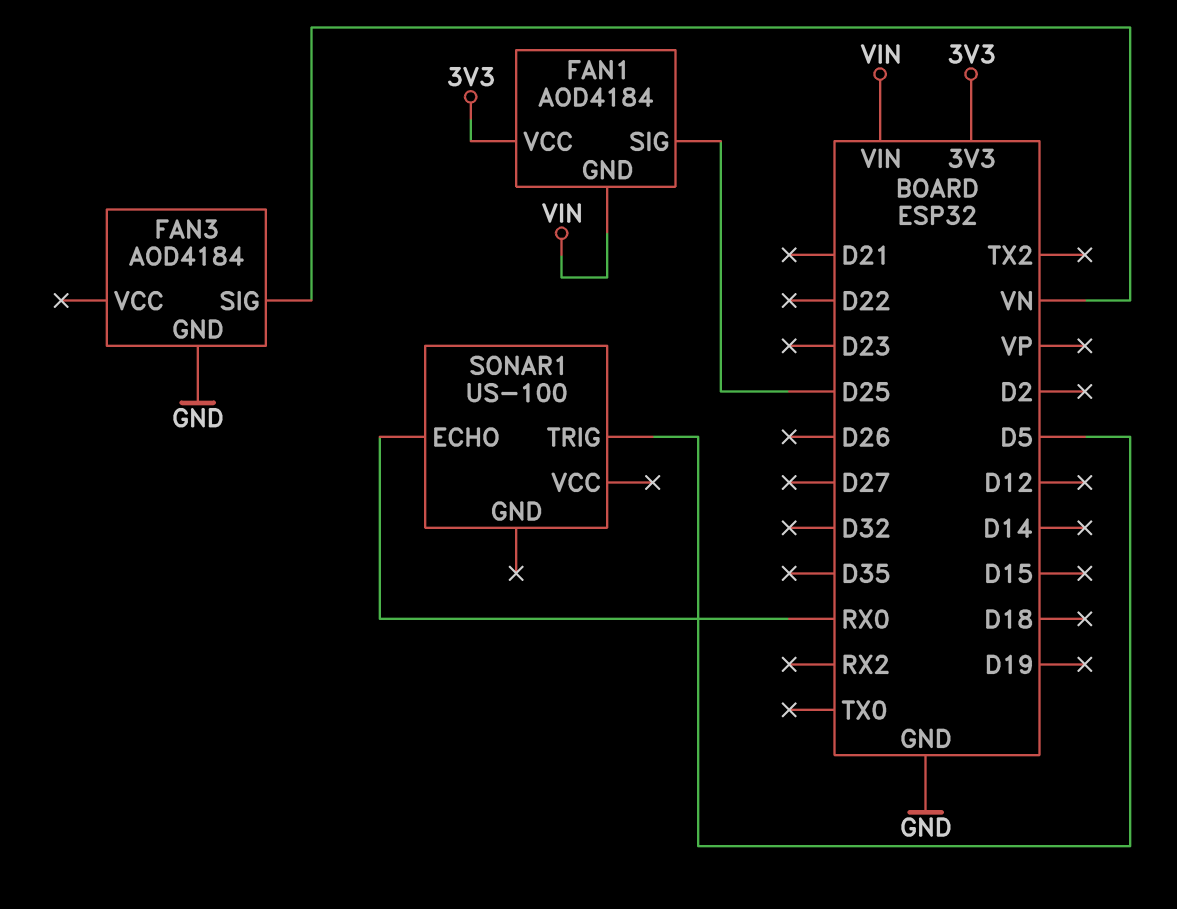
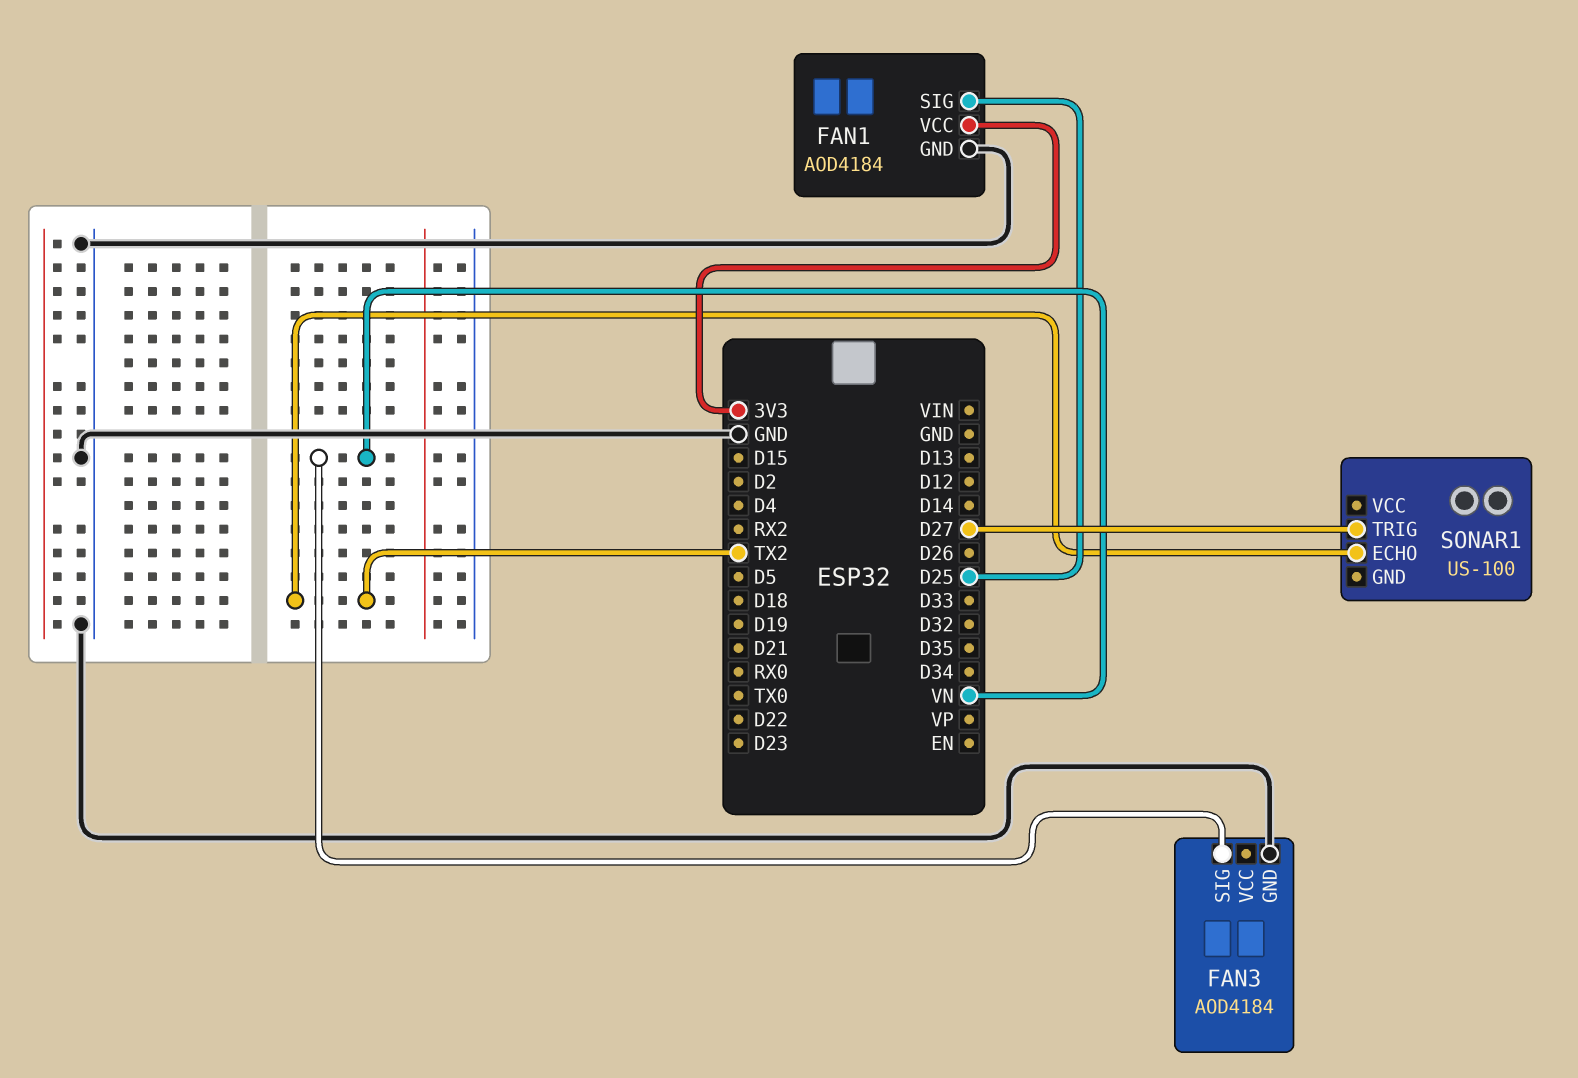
FAN1 pin GND: VIN -> GND
SONAR1 pin ECHO: RX0 -> TX2
SONAR1 pin TRIG: D5 -> D27

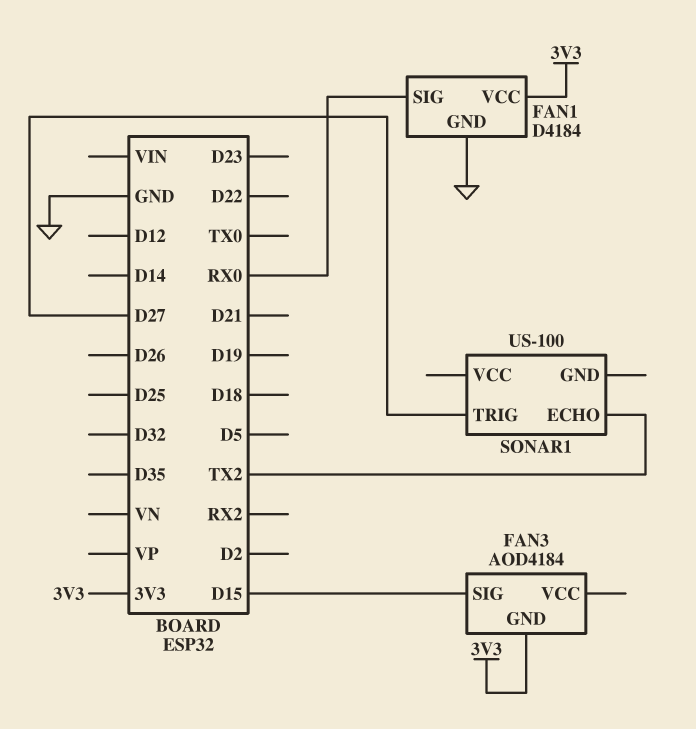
FAN1: AOD4184 -> D4184
FAN1 pin SIG: D25 -> RX0
FAN3 pin GND: GND -> 3V3
FAN3 pin SIG: VN -> D15

